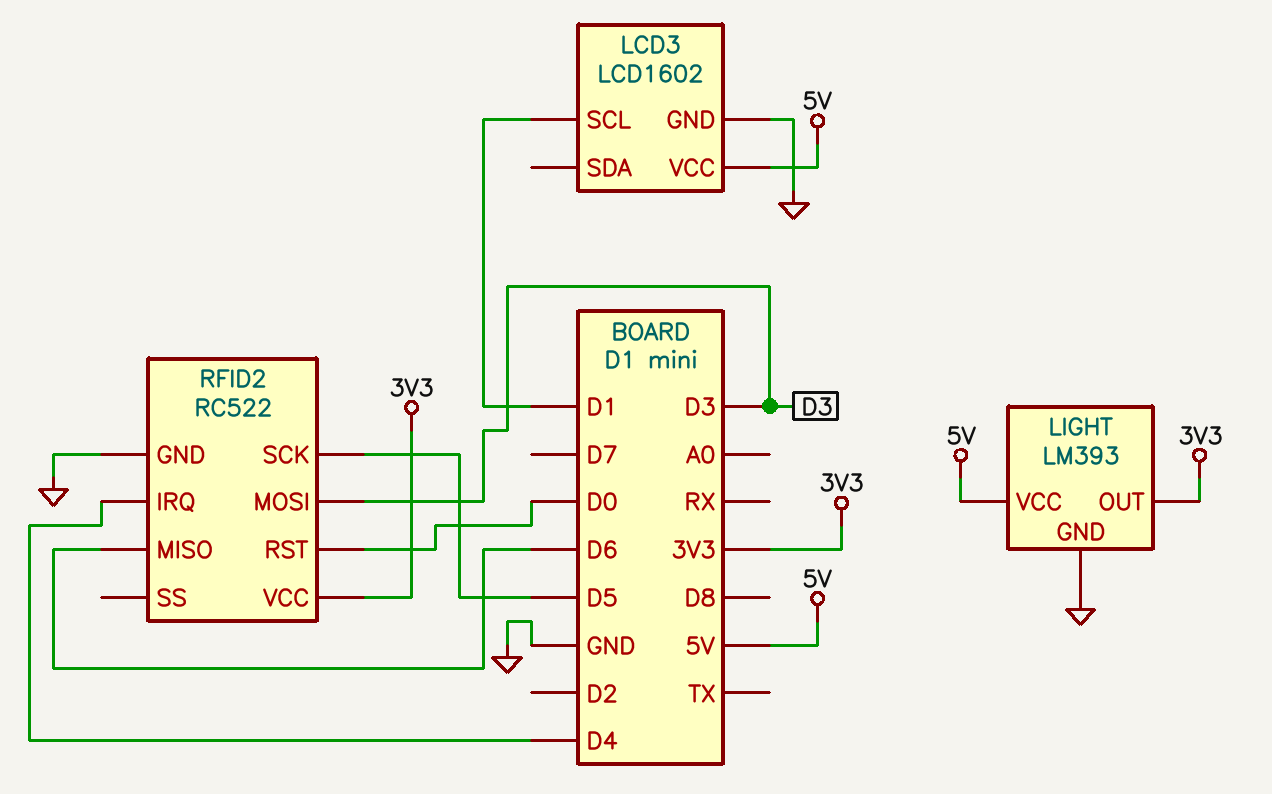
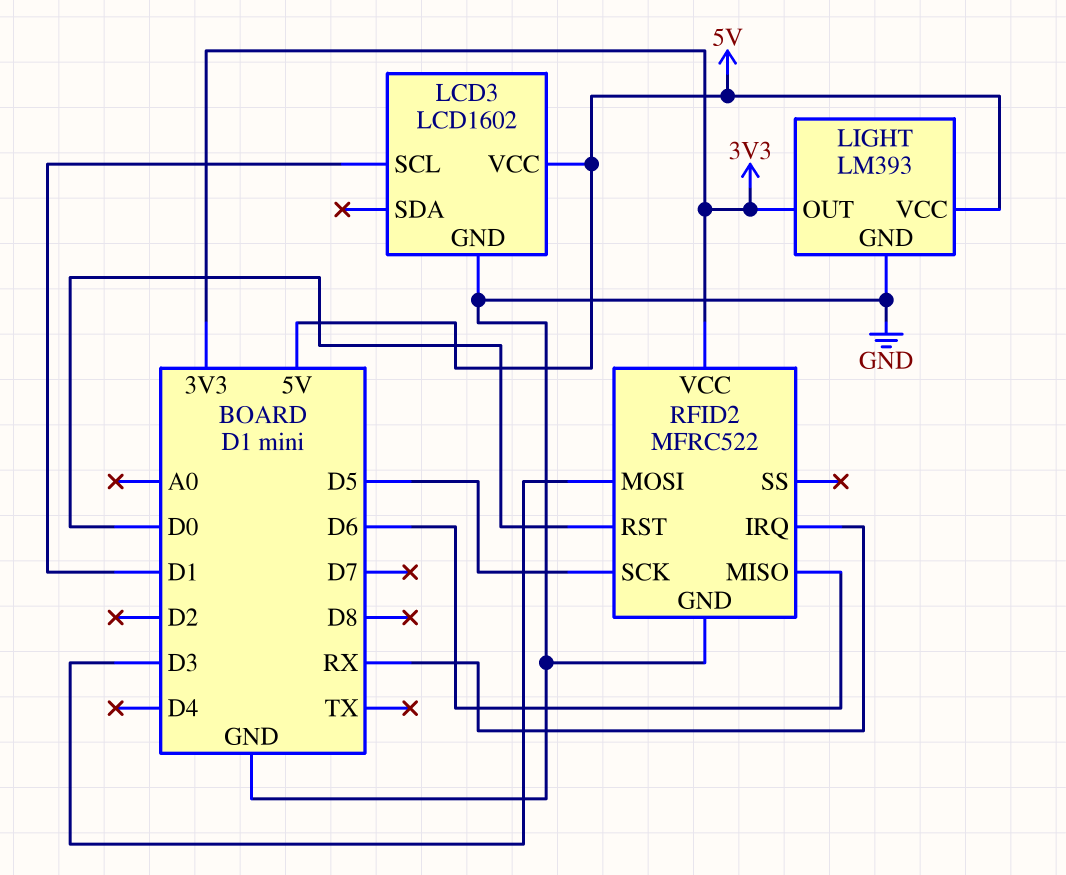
RFID2: RC522 -> MFRC522
RFID2 pin IRQ: D4 -> RX

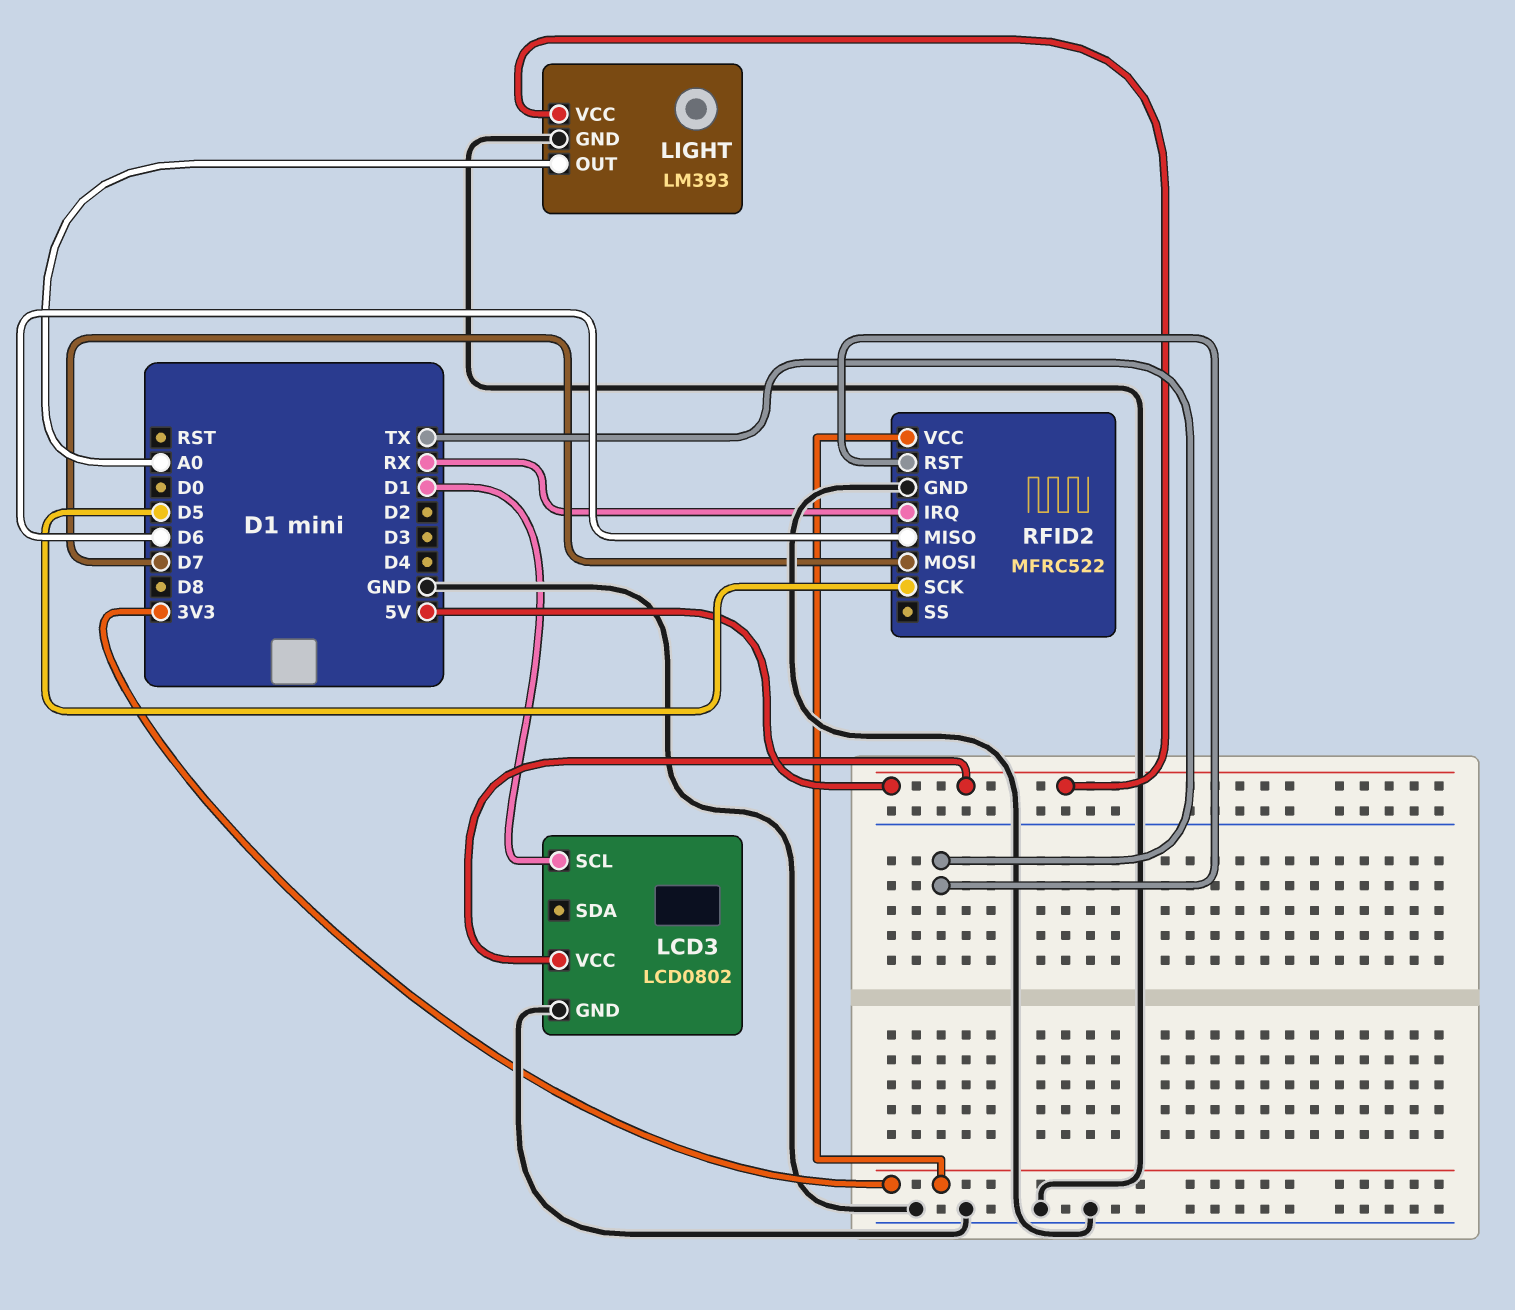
LCD3: LCD1602 -> LCD0802
LIGHT pin OUT: 3V3 -> A0
RFID2 pin MOSI: D3 -> D7
RFID2 pin RST: D0 -> TX

